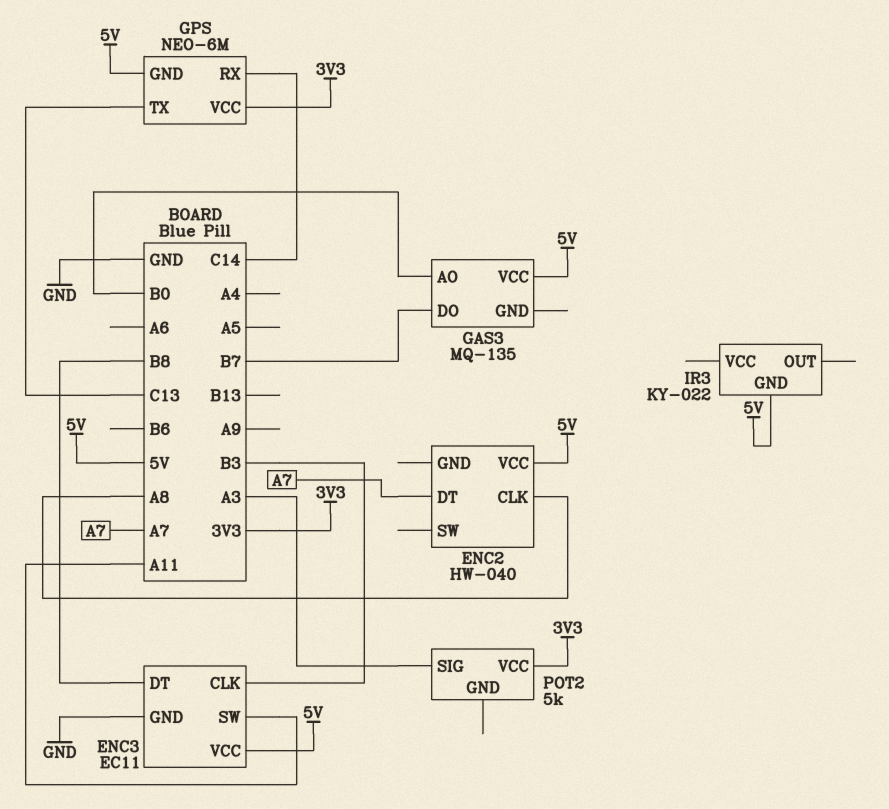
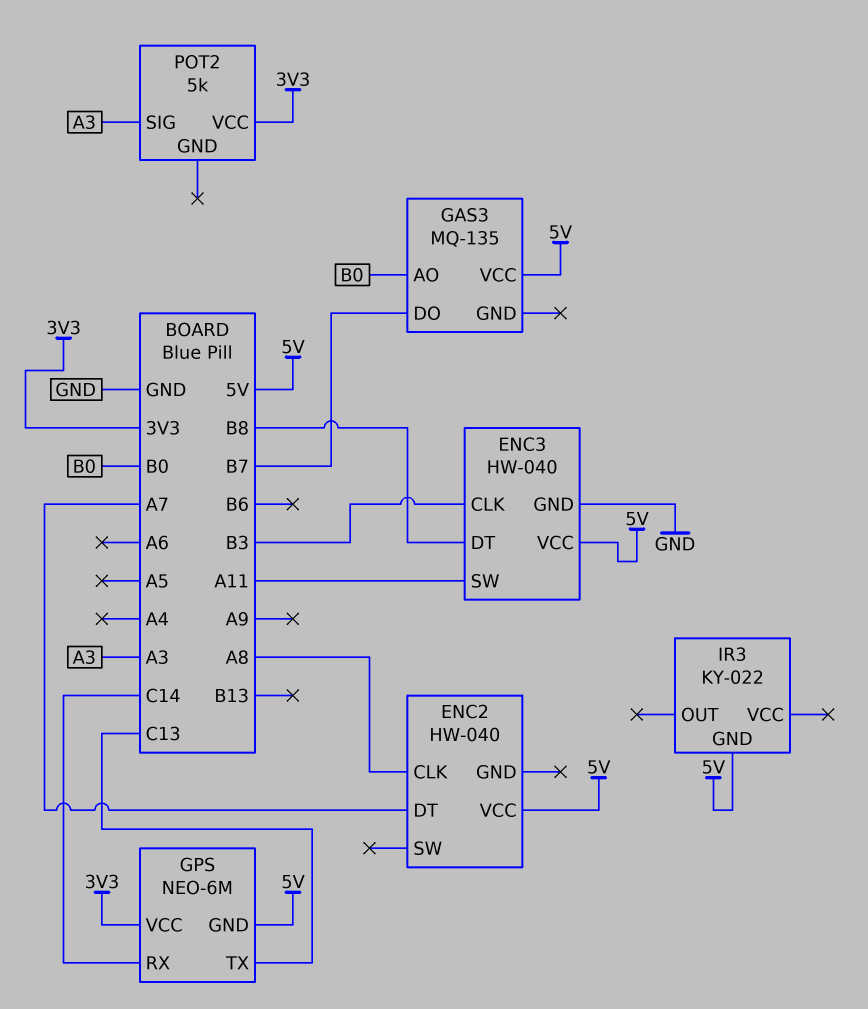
ENC3: EC11 -> HW-040

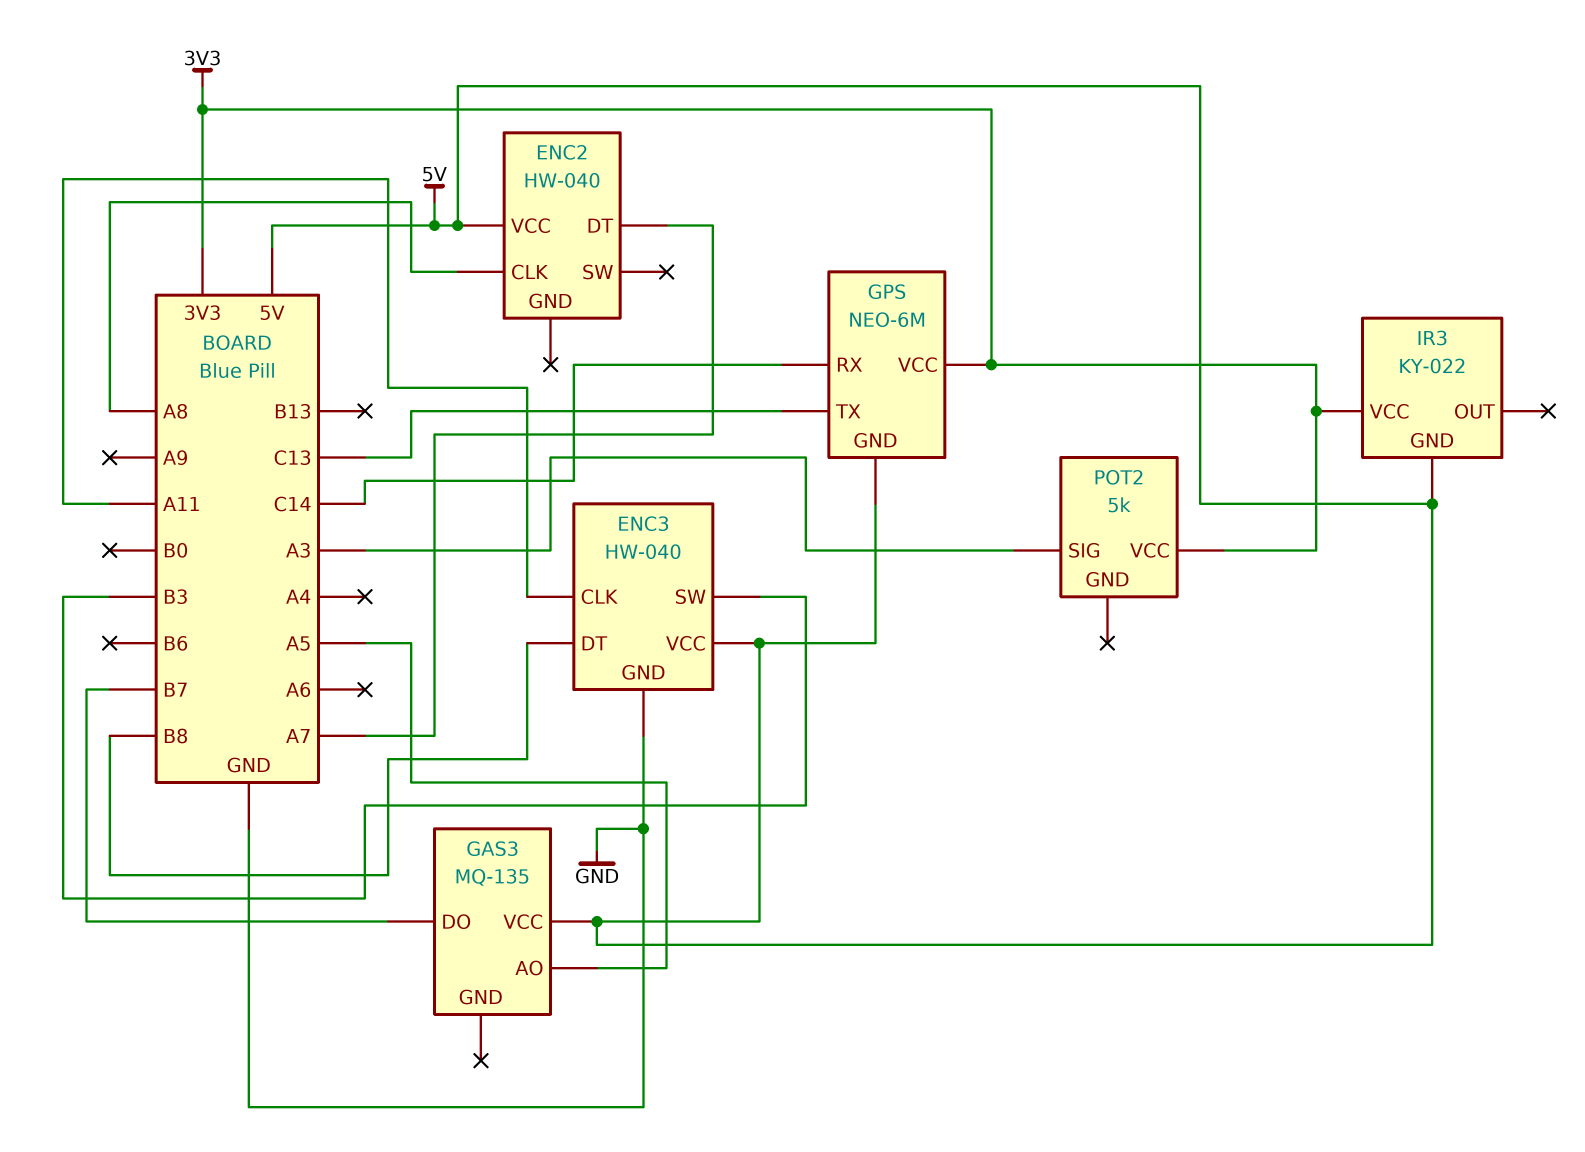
ENC3 pin CLK: B3 -> A11
ENC3 pin SW: A11 -> B3
GAS3 pin AO: B0 -> A5
IR3 pin VCC: none -> 3V3

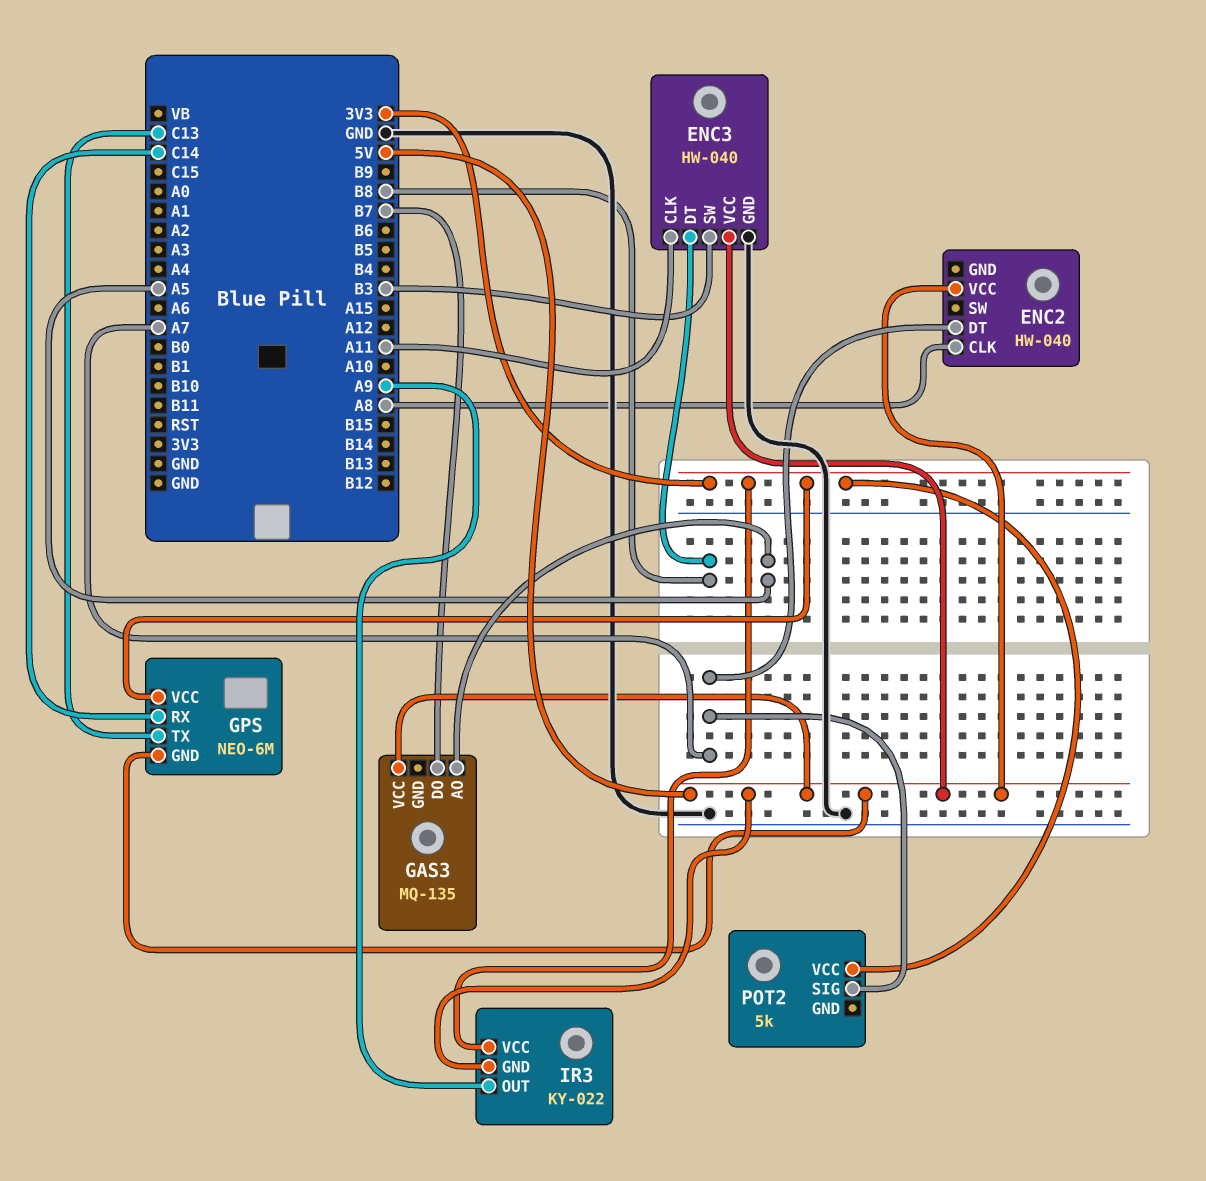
IR3 pin OUT: none -> A9
POT2 pin SIG: A3 -> A7

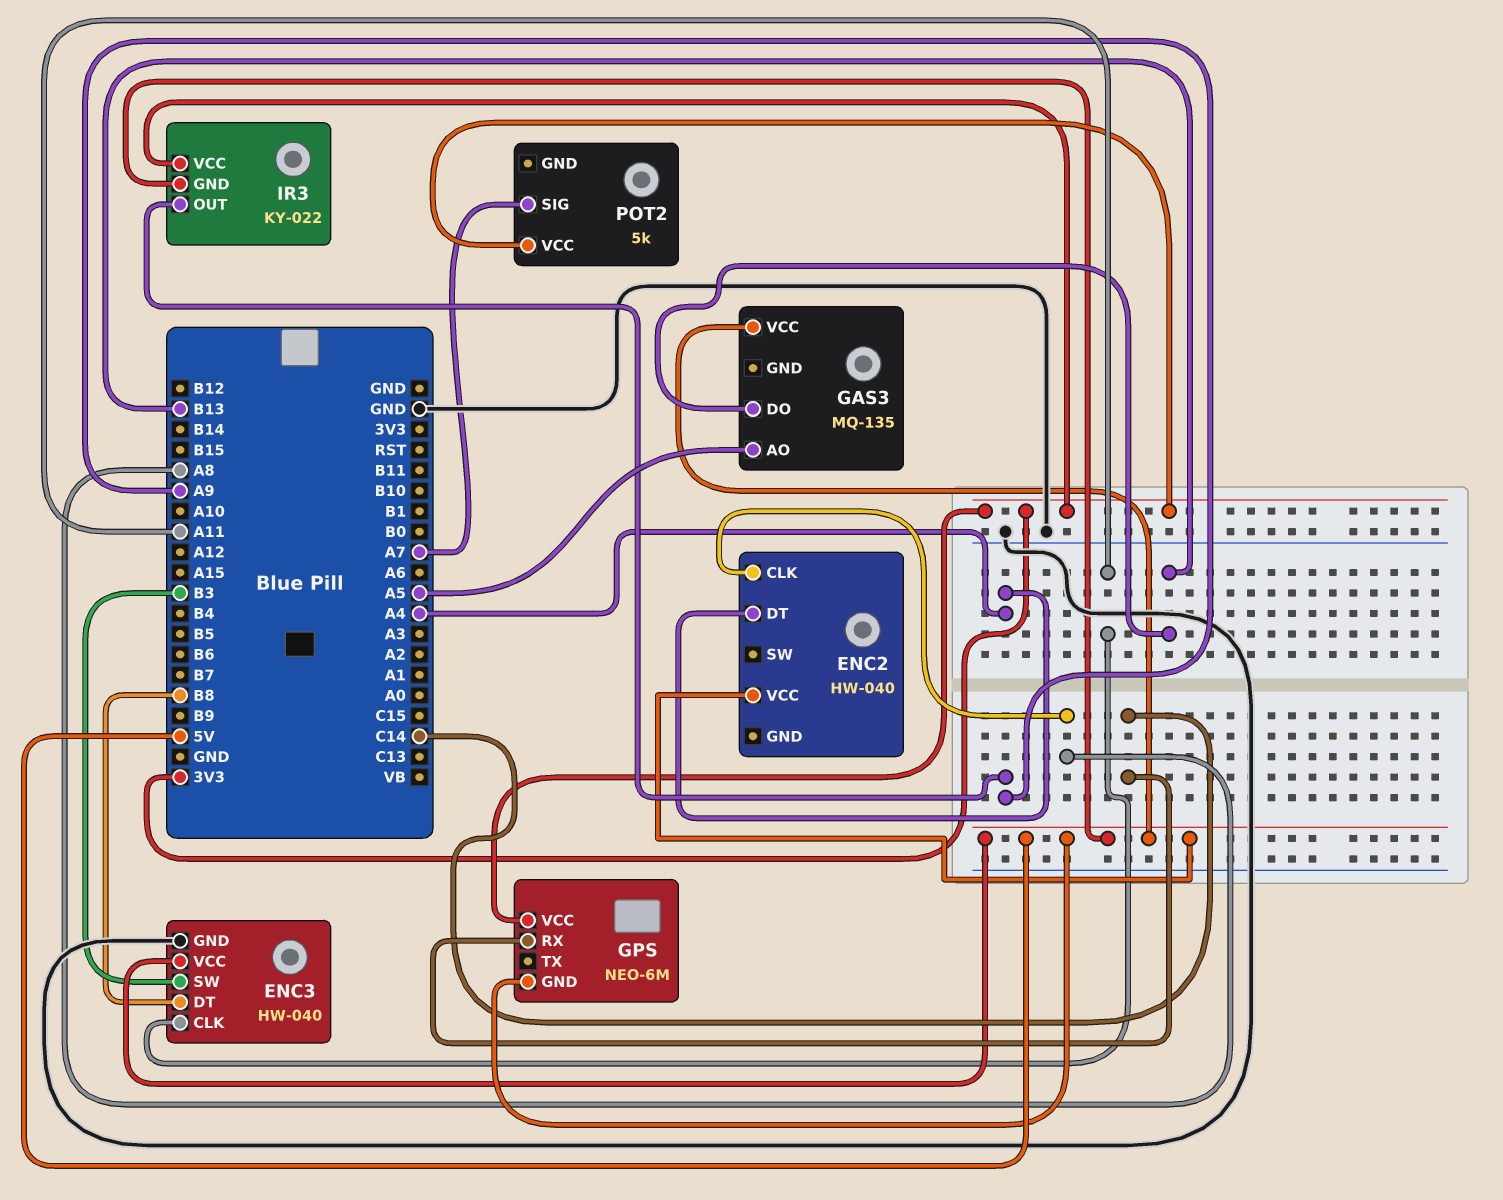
ENC2 pin DT: A7 -> A4
GAS3 pin DO: B7 -> B13
GPS pin TX: C13 -> none

